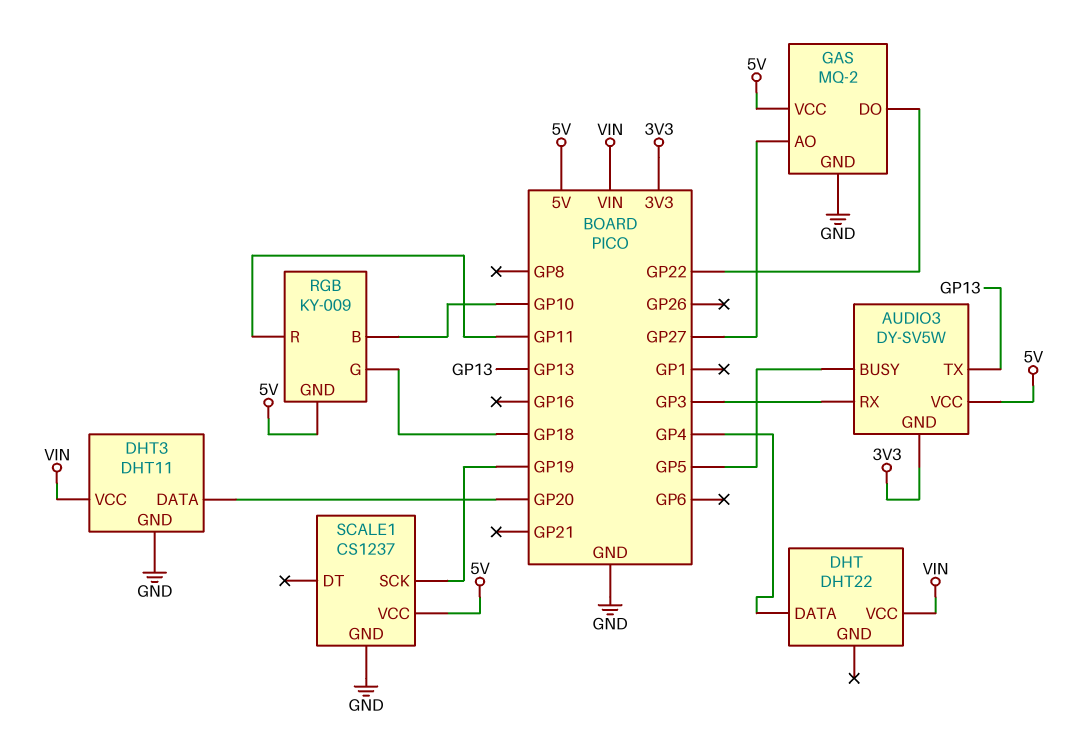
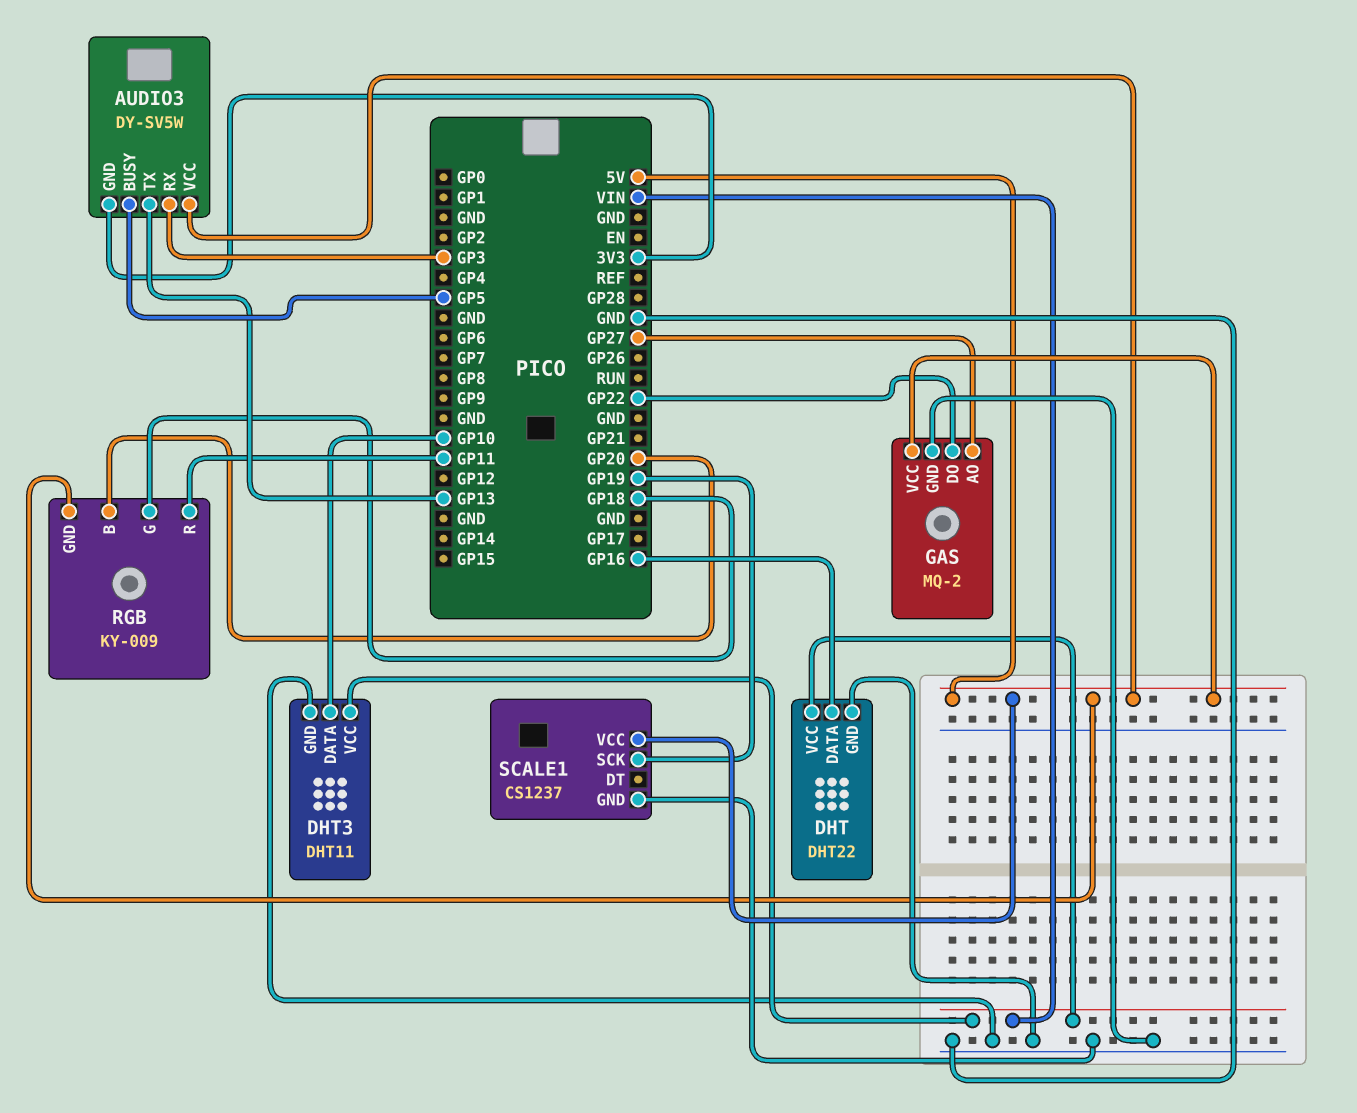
DHT pin DATA: GP4 -> GP16
DHT pin GND: none -> GND
DHT3 pin DATA: GP20 -> GP10
RGB pin B: GP10 -> GP20

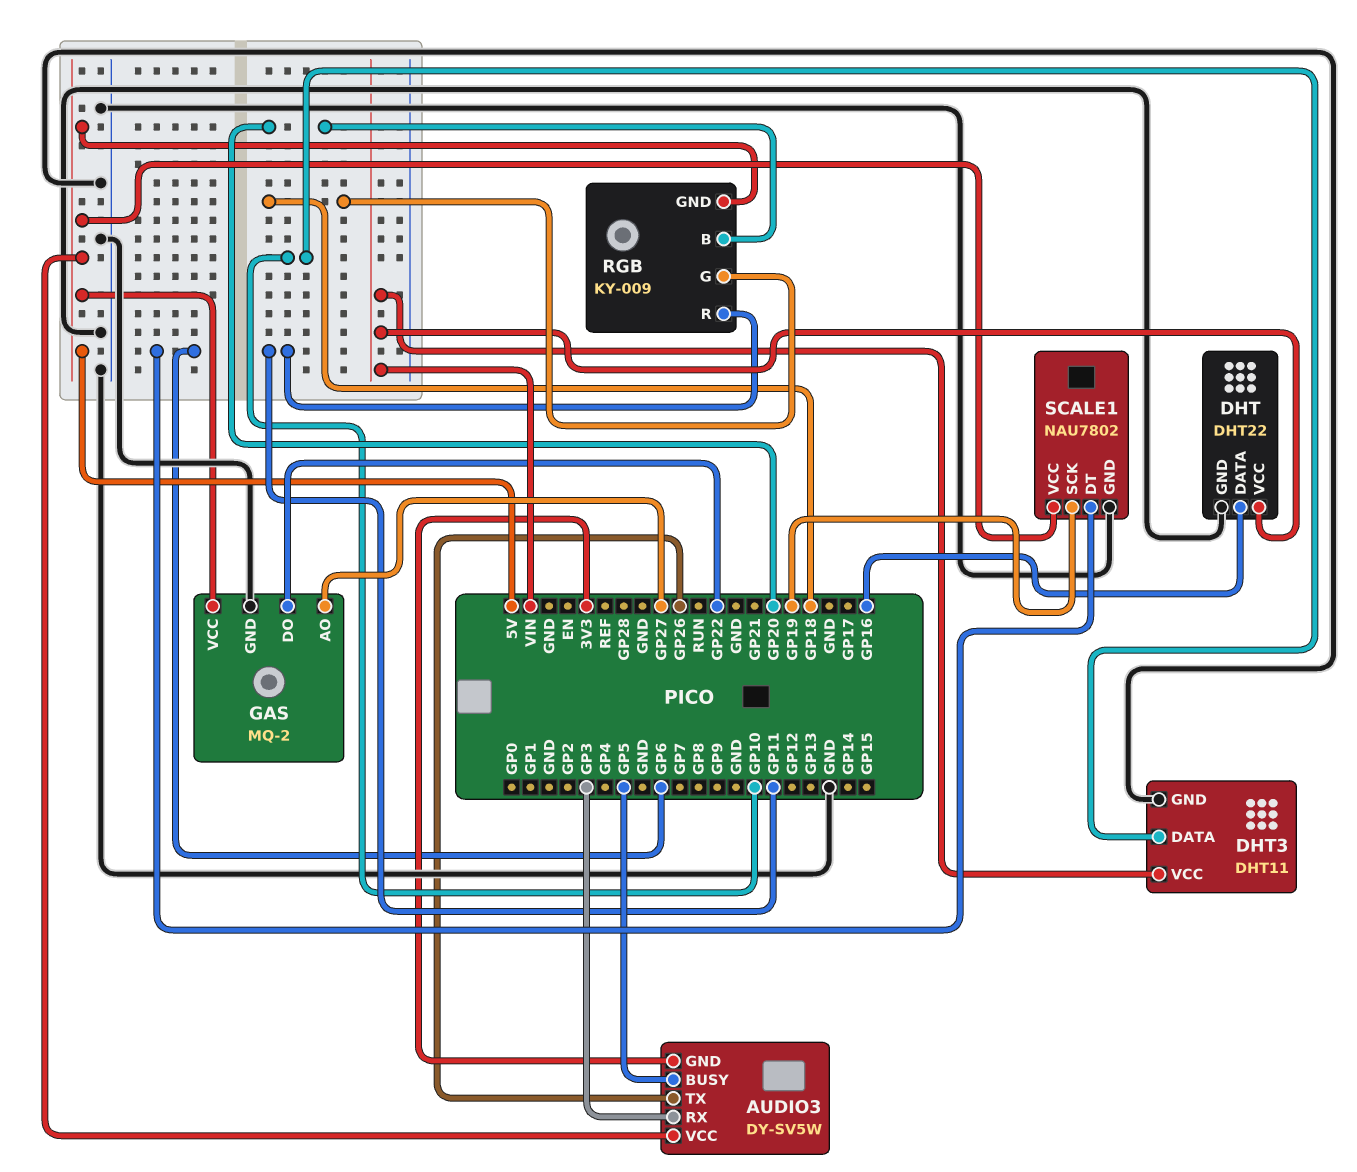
AUDIO3 pin TX: GP13 -> GP26
SCALE1: CS1237 -> NAU7802
SCALE1 pin DT: none -> GP6

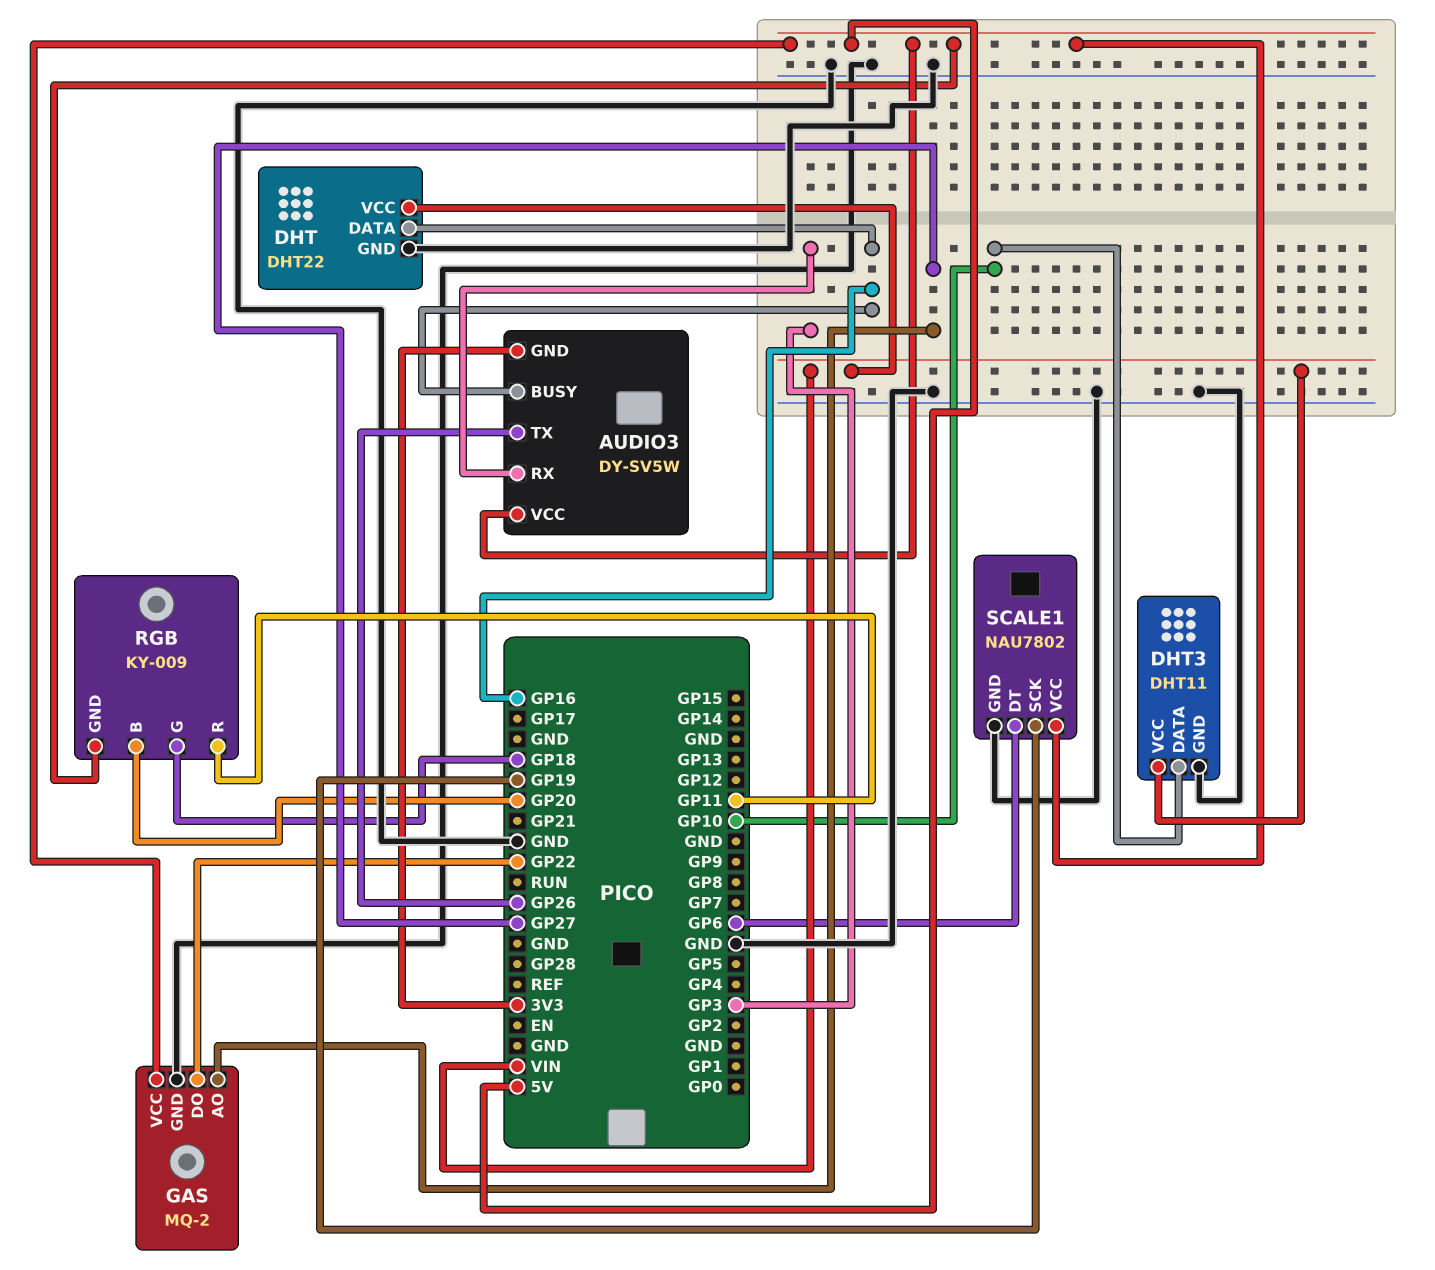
AUDIO3 pin BUSY: GP5 -> GP16

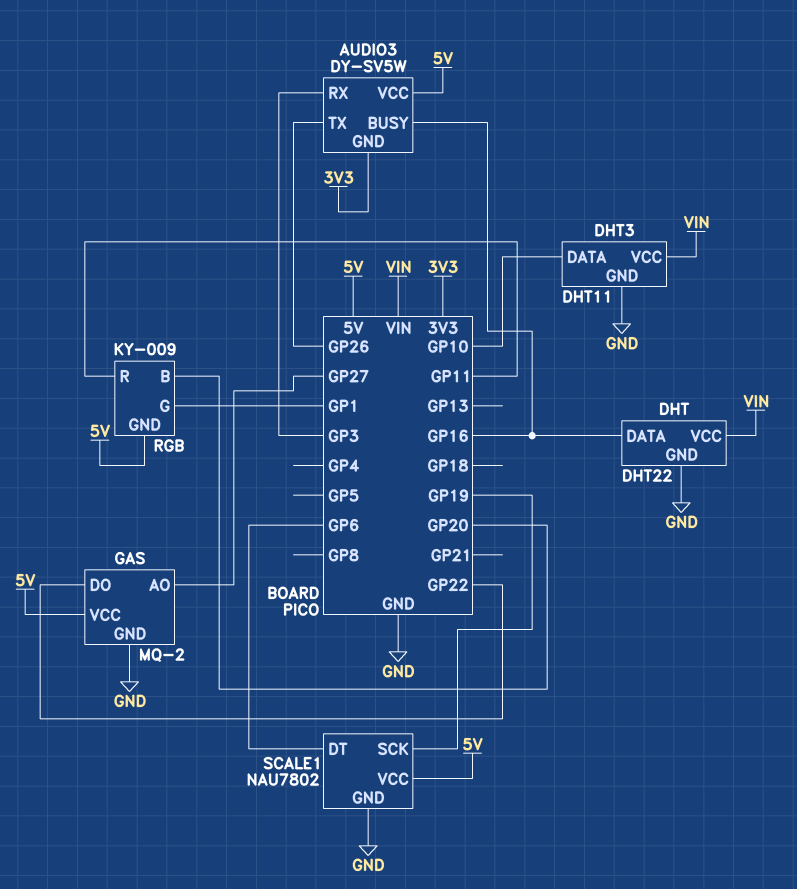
RGB pin G: GP18 -> GP1

